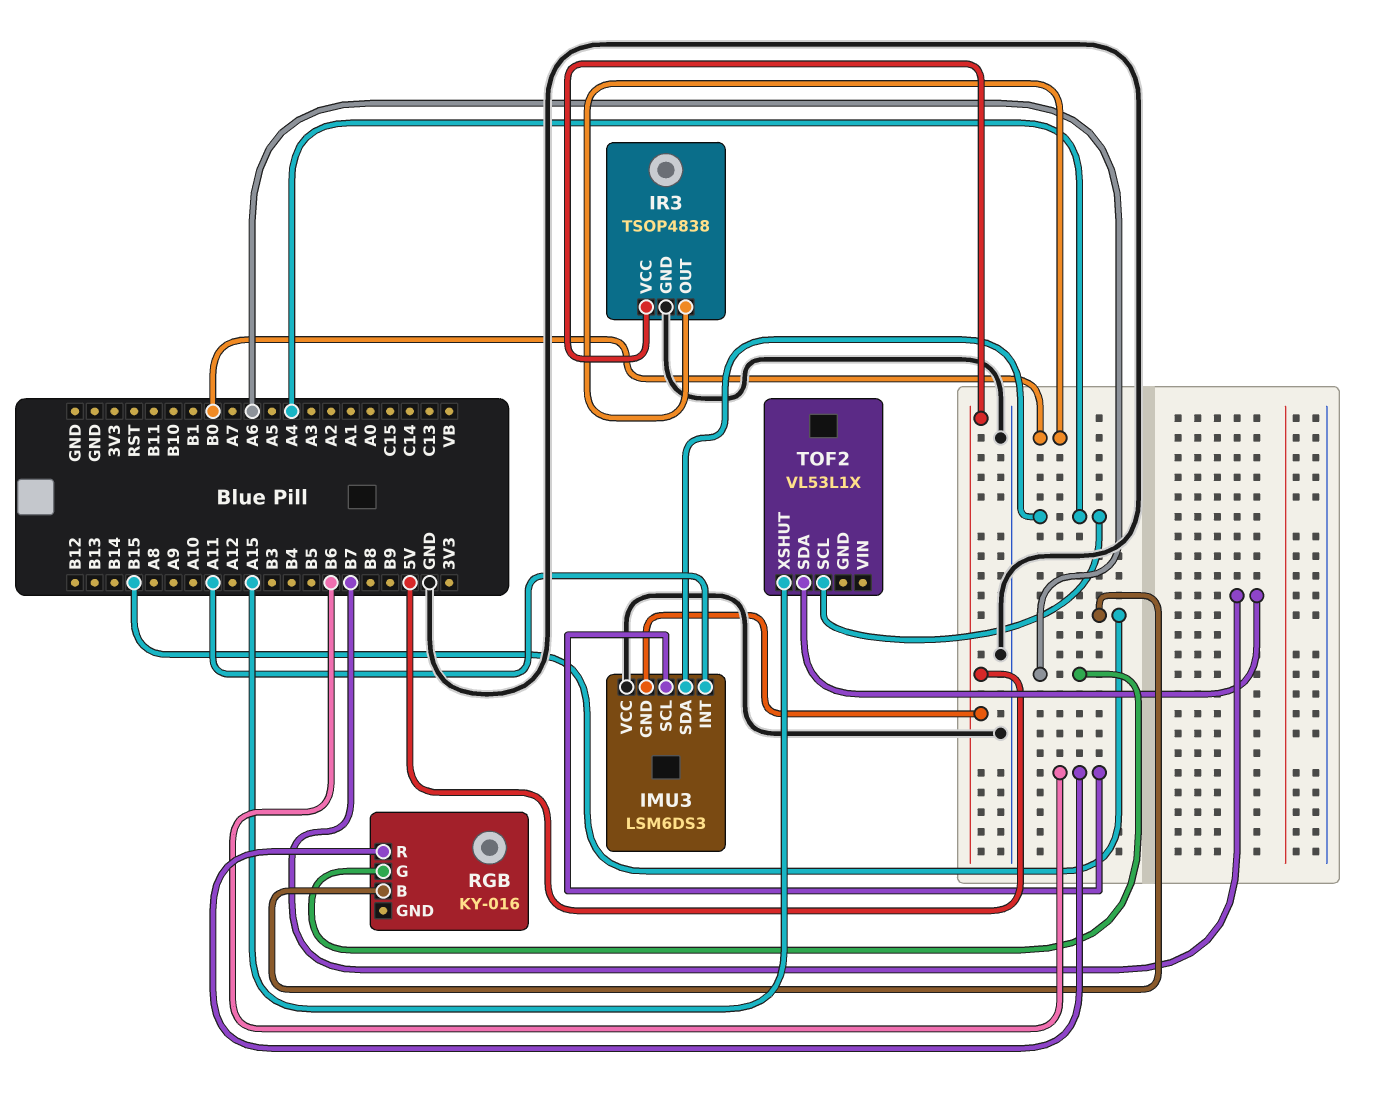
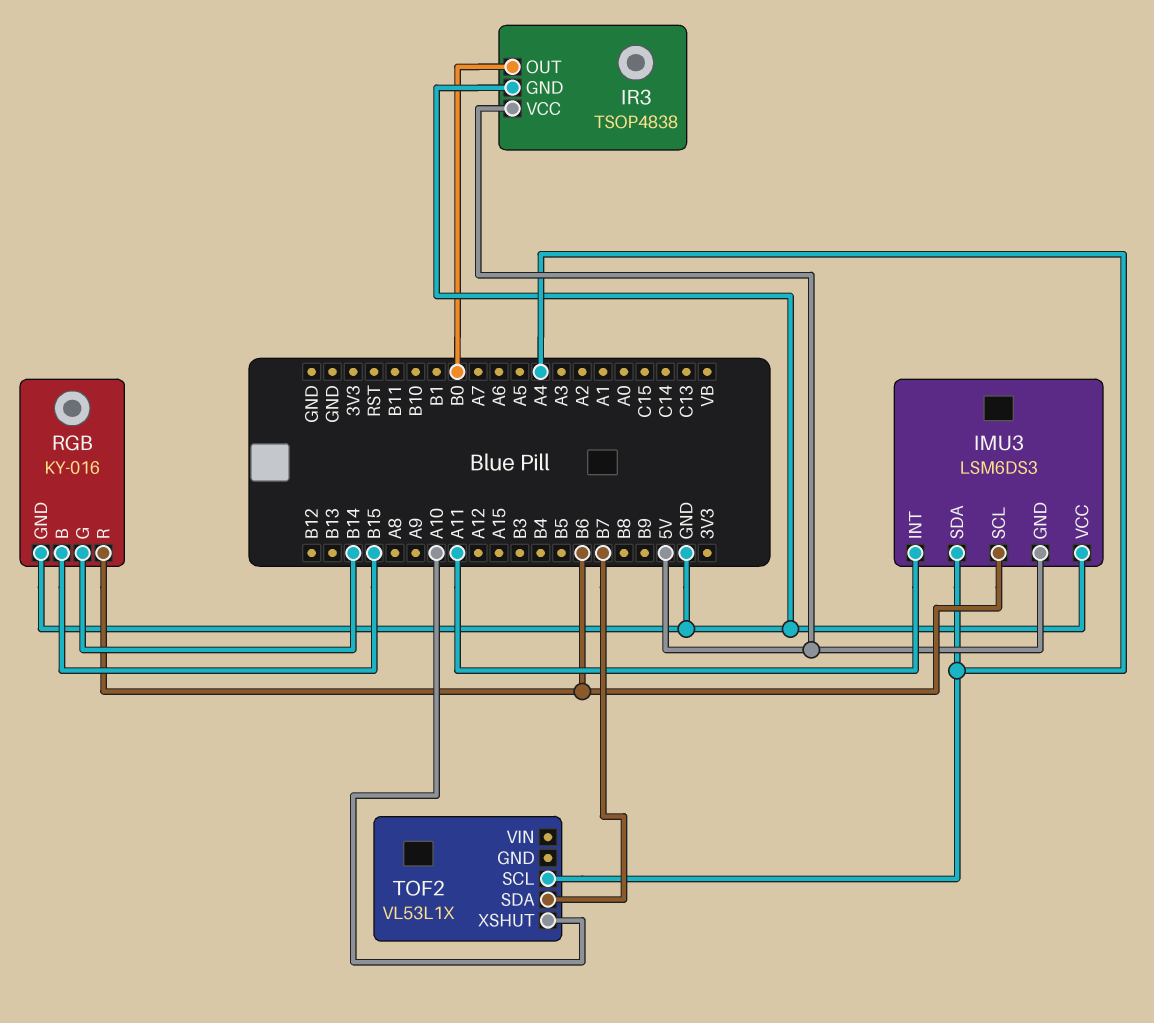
RGB pin G: A6 -> B14
RGB pin GND: none -> GND
TOF2 pin XSHUT: A15 -> A10

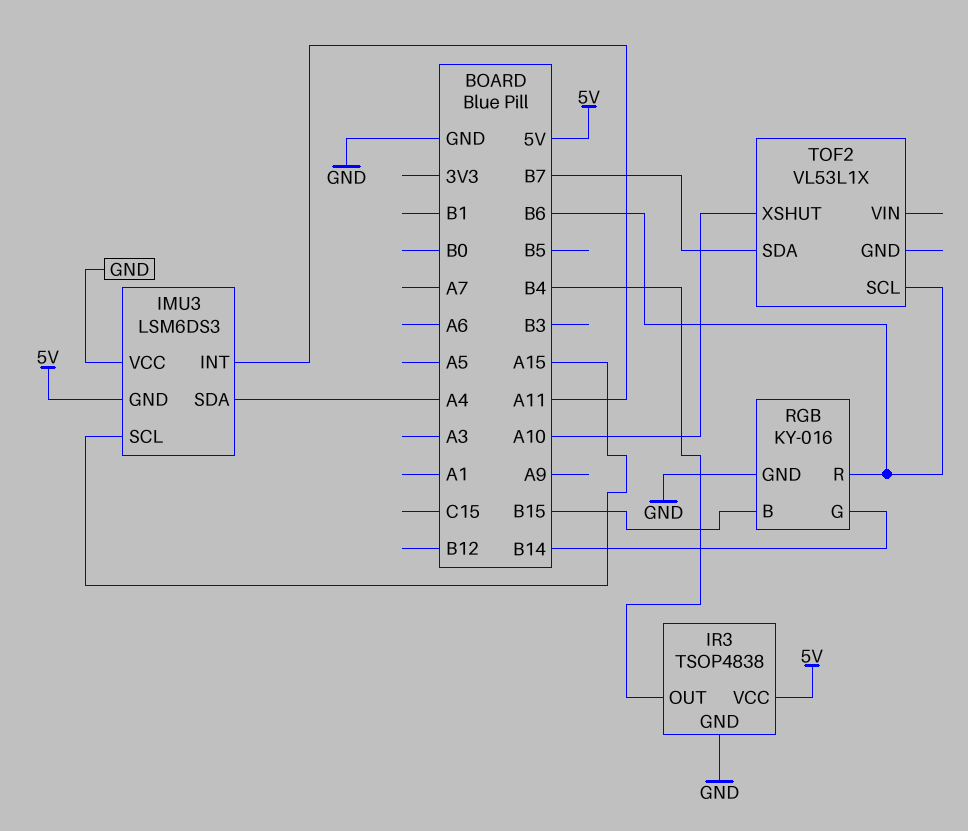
IMU3 pin SCL: B6 -> A15
IR3 pin OUT: B0 -> B4
TOF2 pin SCL: A4 -> B6

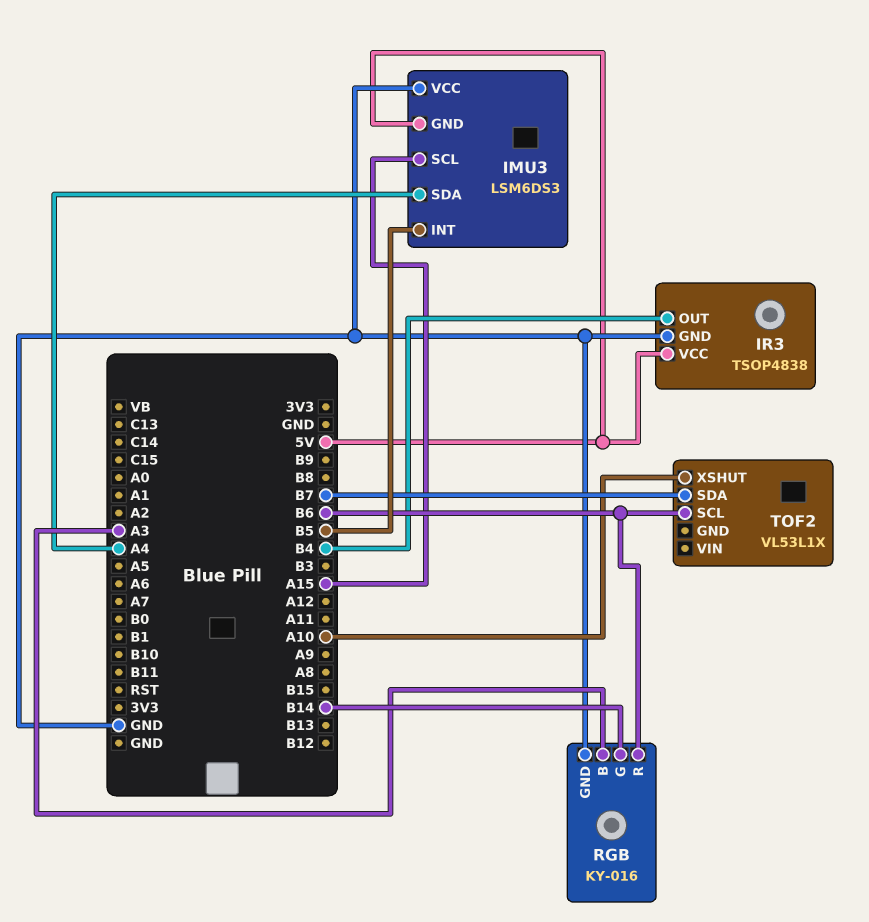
IMU3 pin INT: A11 -> B5
RGB pin B: B15 -> A3

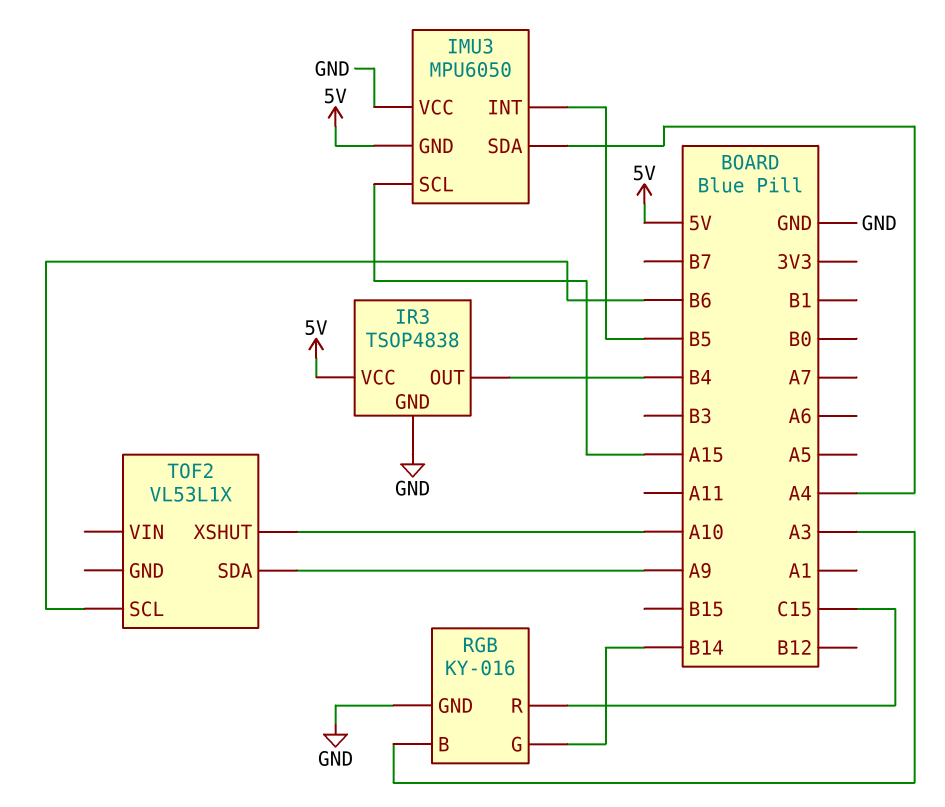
IMU3: LSM6DS3 -> MPU6050
RGB pin R: B6 -> C15
TOF2 pin SDA: B7 -> A9

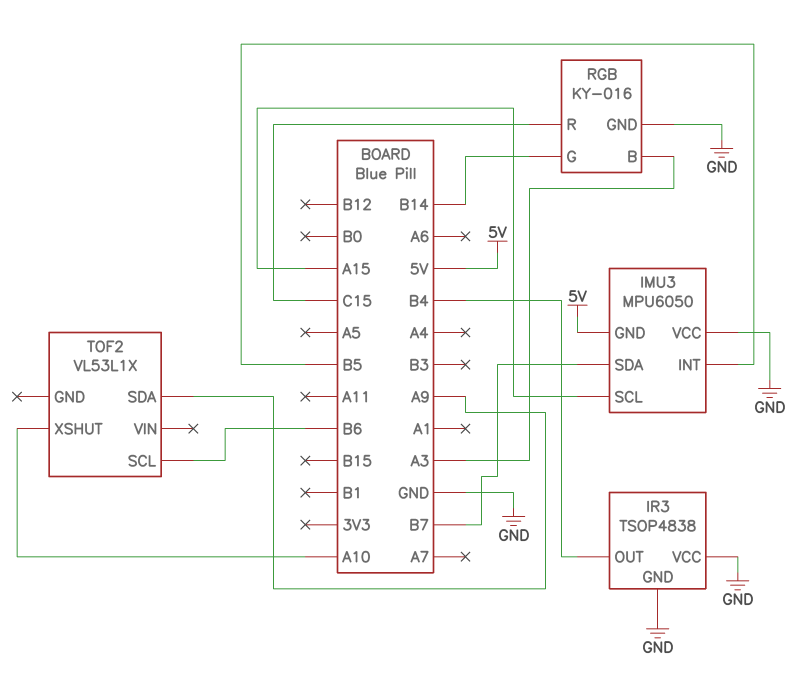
IMU3 pin SDA: A4 -> B7
IR3 pin VCC: 5V -> GND

